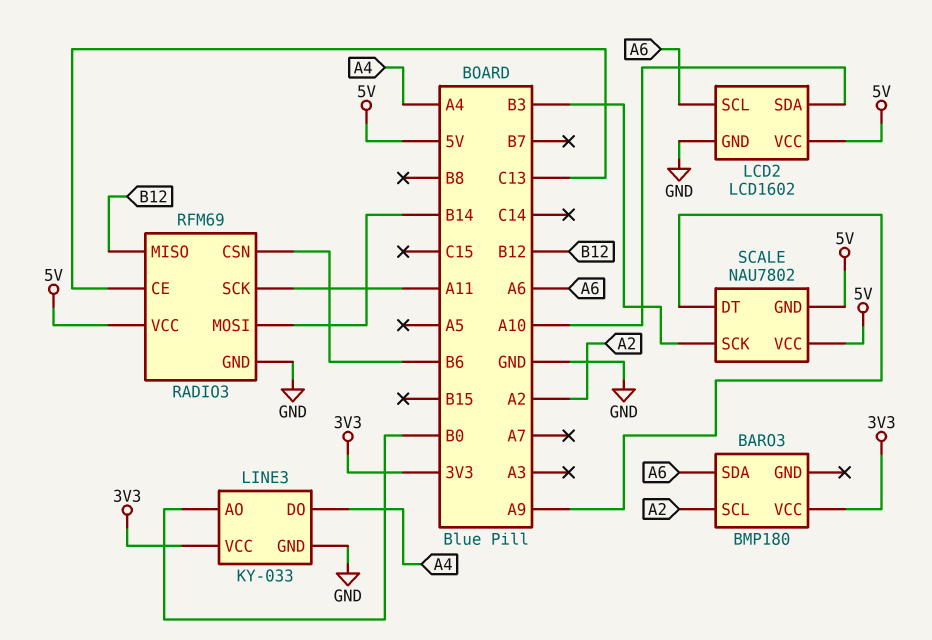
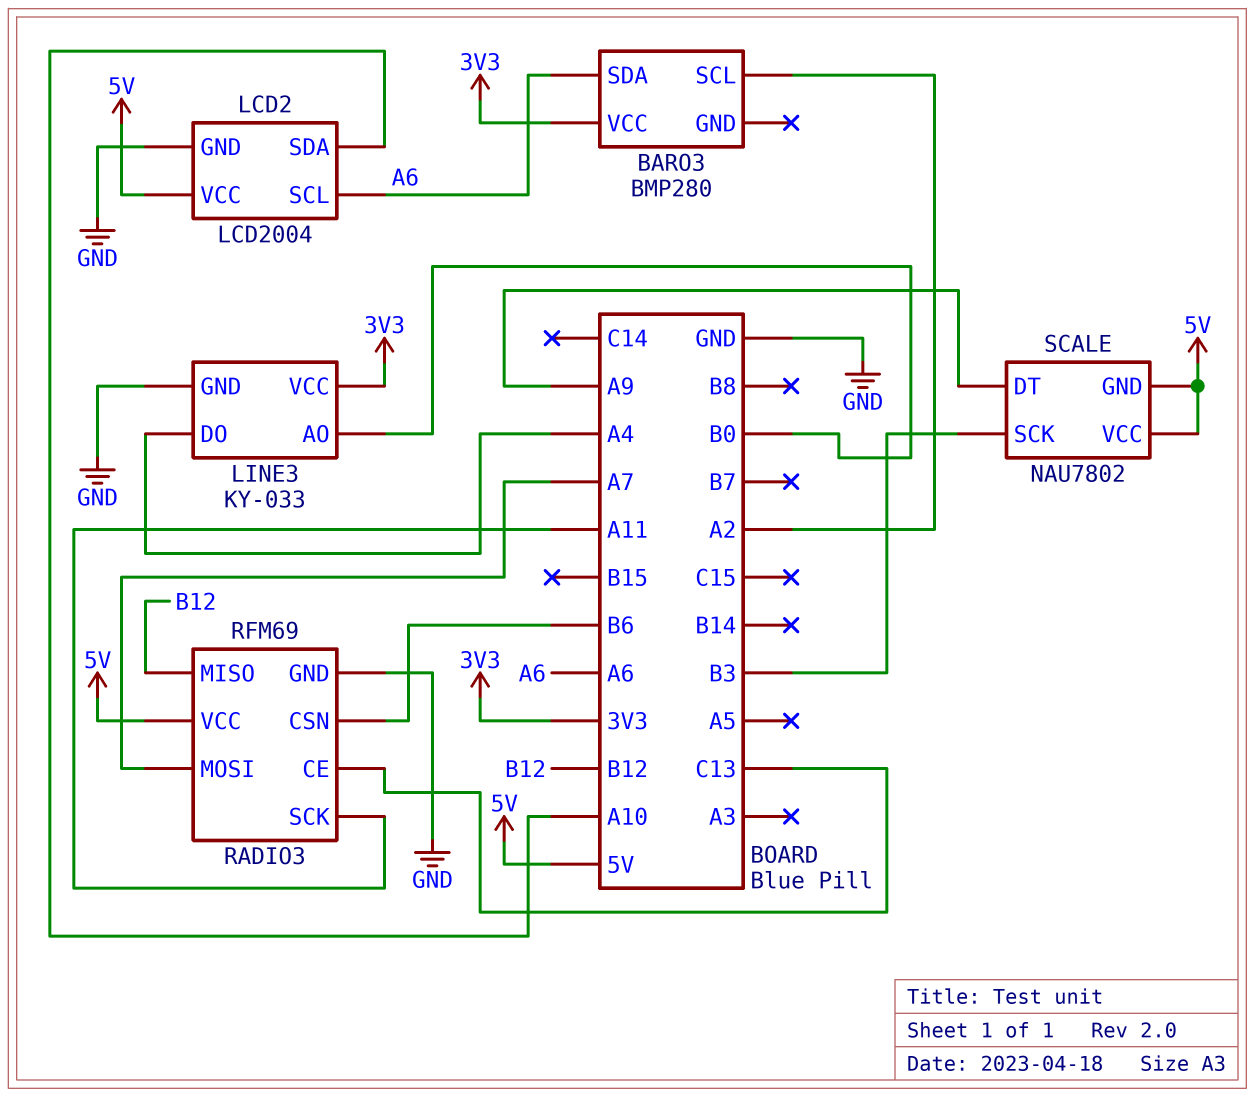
BARO3: BMP180 -> BMP280
LCD2: LCD1602 -> LCD2004
RADIO3 pin MOSI: B14 -> A7

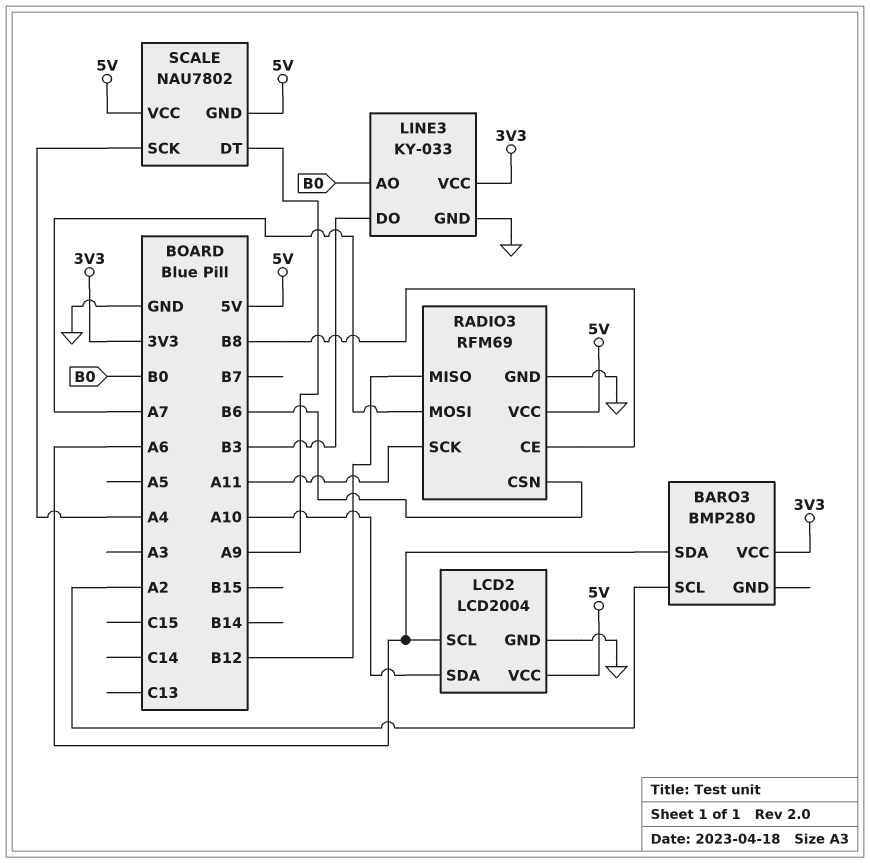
LINE3 pin DO: A4 -> B3
RADIO3 pin CE: C13 -> B8
SCALE pin SCK: B3 -> A4

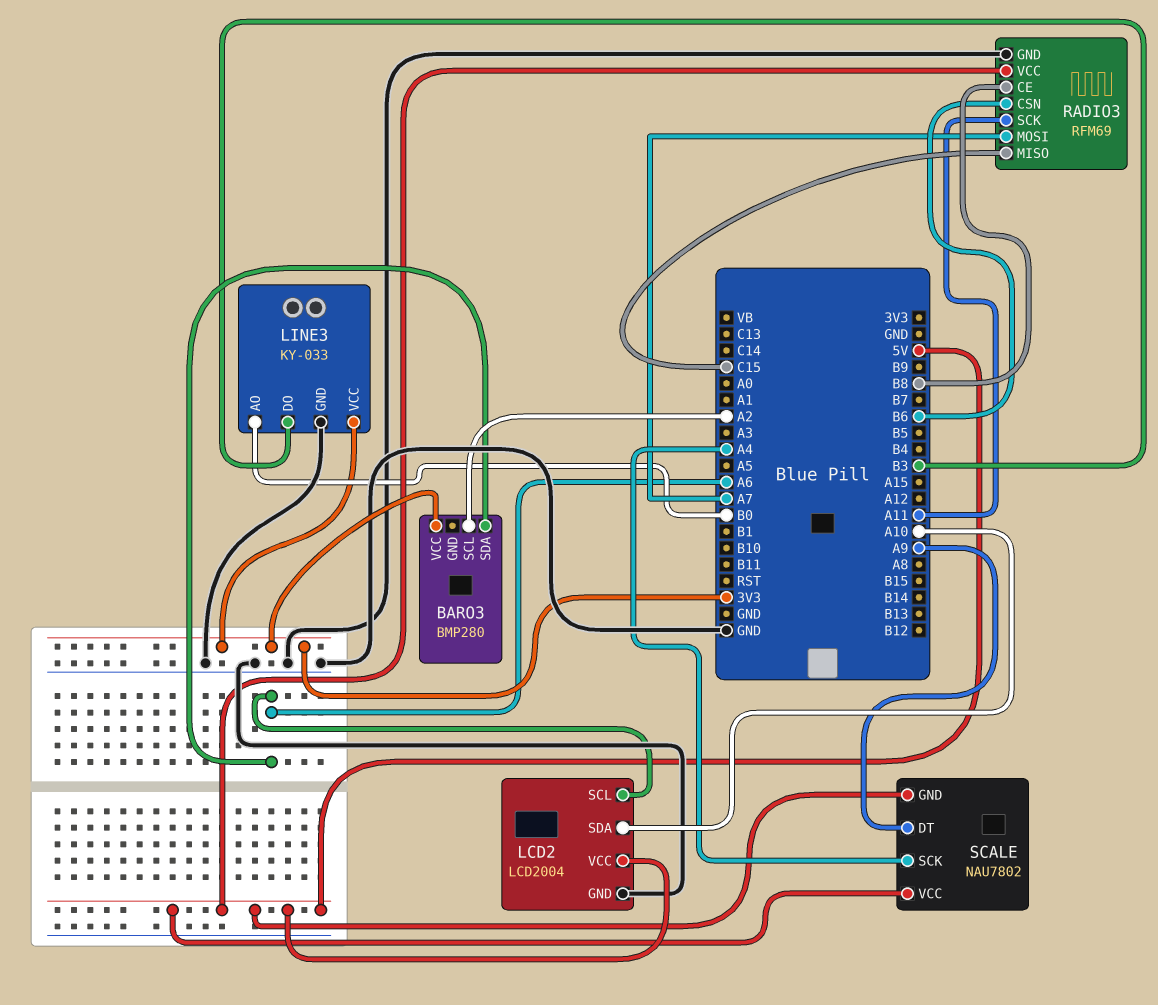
RADIO3 pin MISO: B12 -> C15

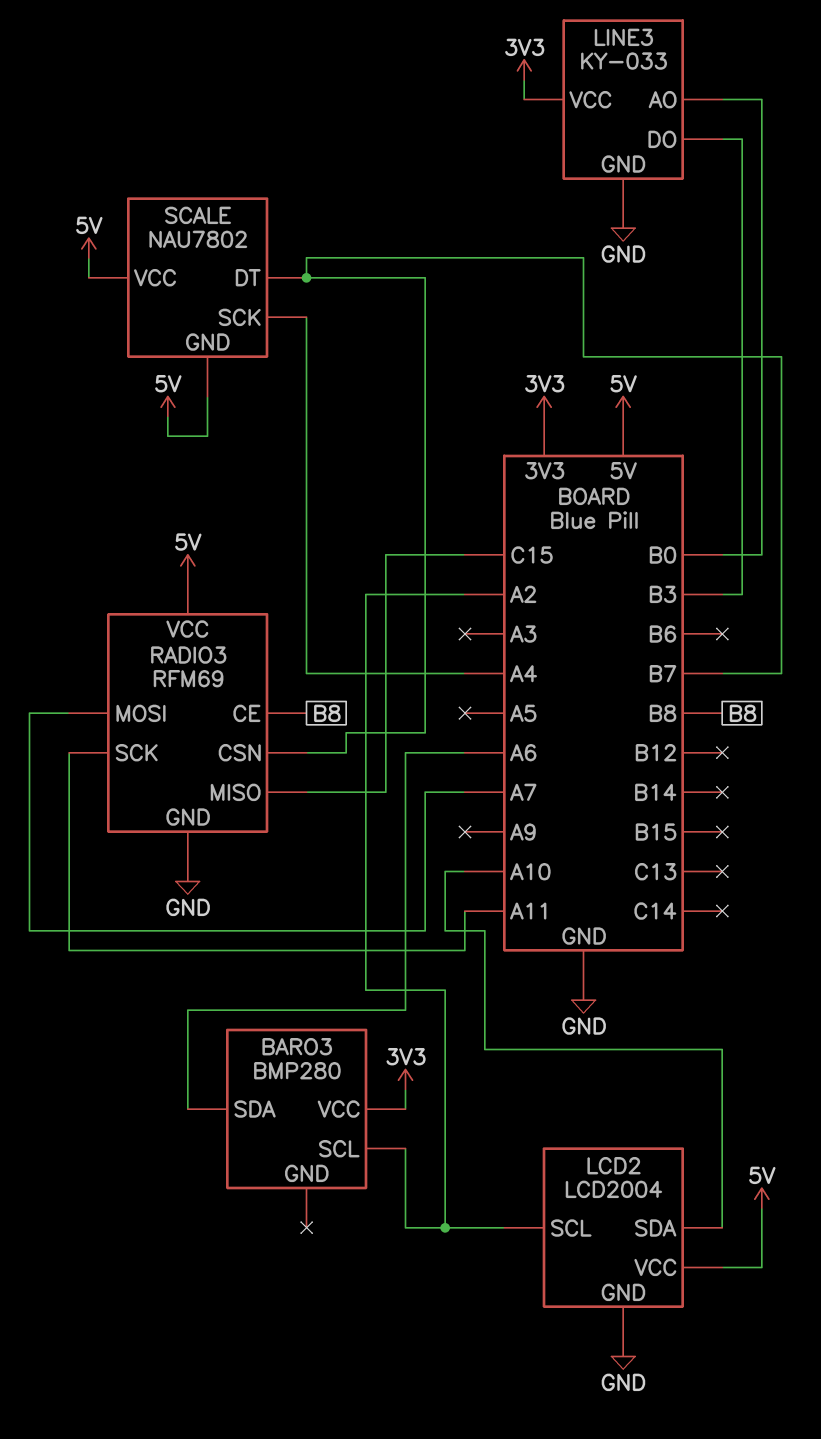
LCD2 pin SCL: A6 -> A2
RADIO3 pin CSN: B6 -> B7
SCALE pin DT: A9 -> B7

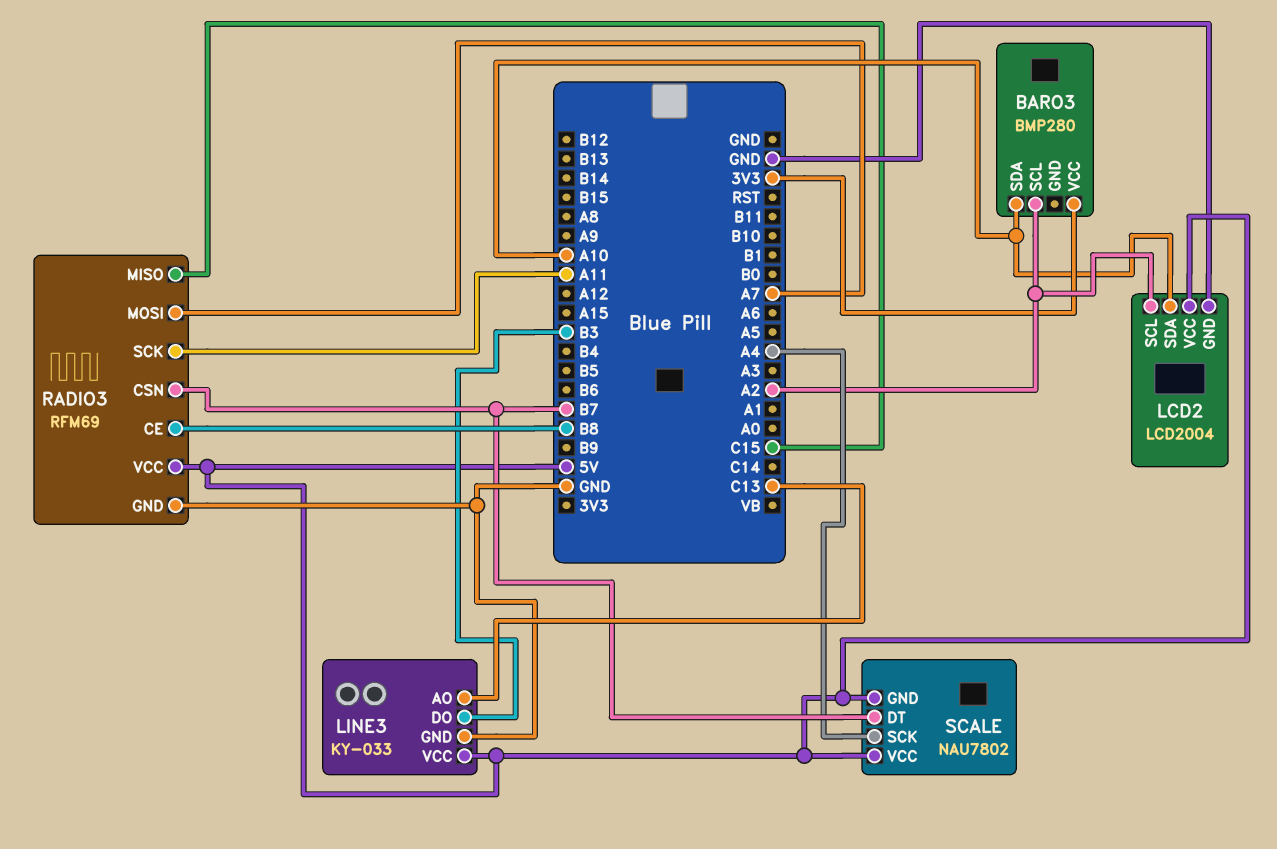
BARO3 pin SDA: A6 -> A10
LINE3 pin AO: B0 -> C13
LINE3 pin VCC: 3V3 -> 5V

